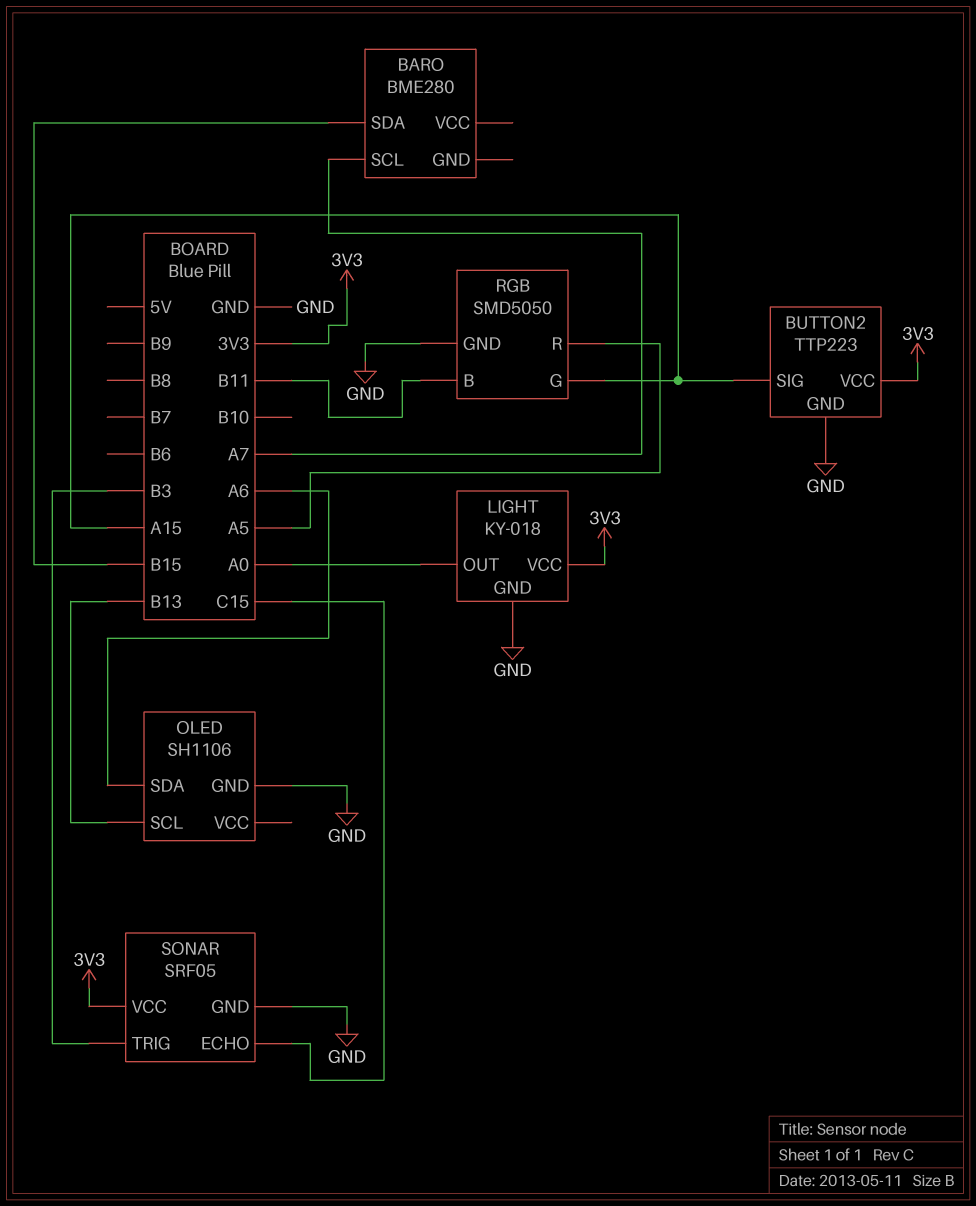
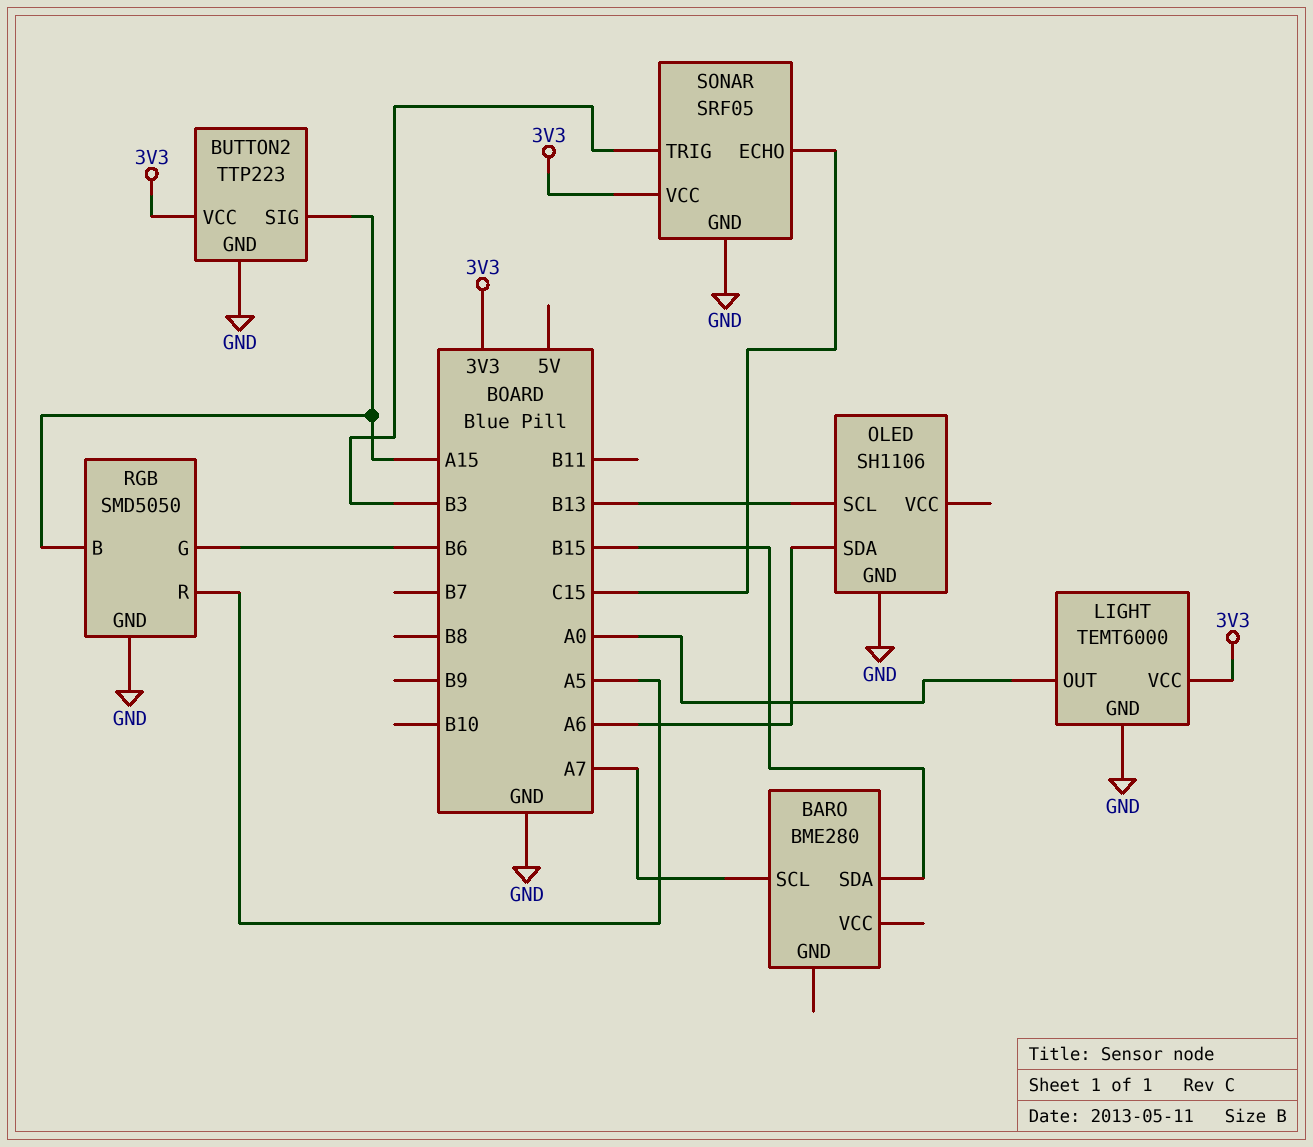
LIGHT: KY-018 -> TEMT6000
RGB pin B: B11 -> A15
RGB pin G: A15 -> B6

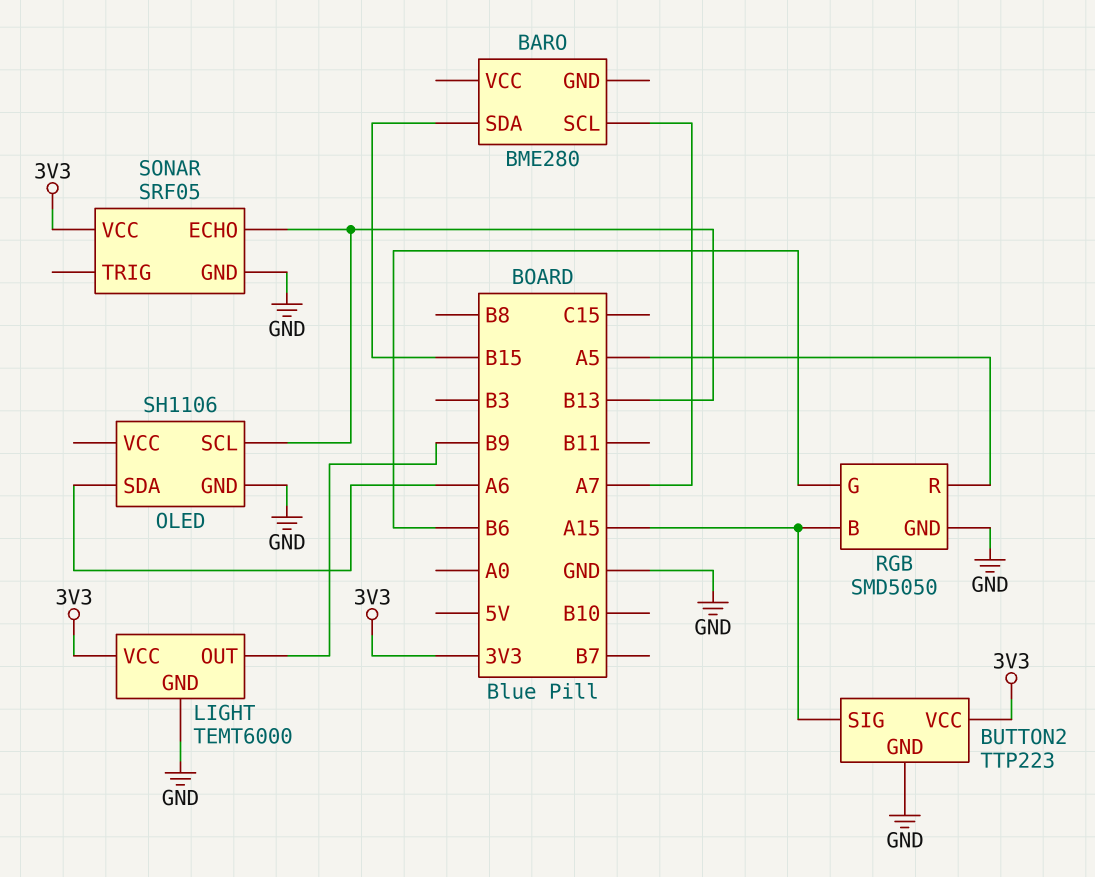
LIGHT pin OUT: A0 -> B9
SONAR pin ECHO: C15 -> B13
SONAR pin TRIG: B3 -> none

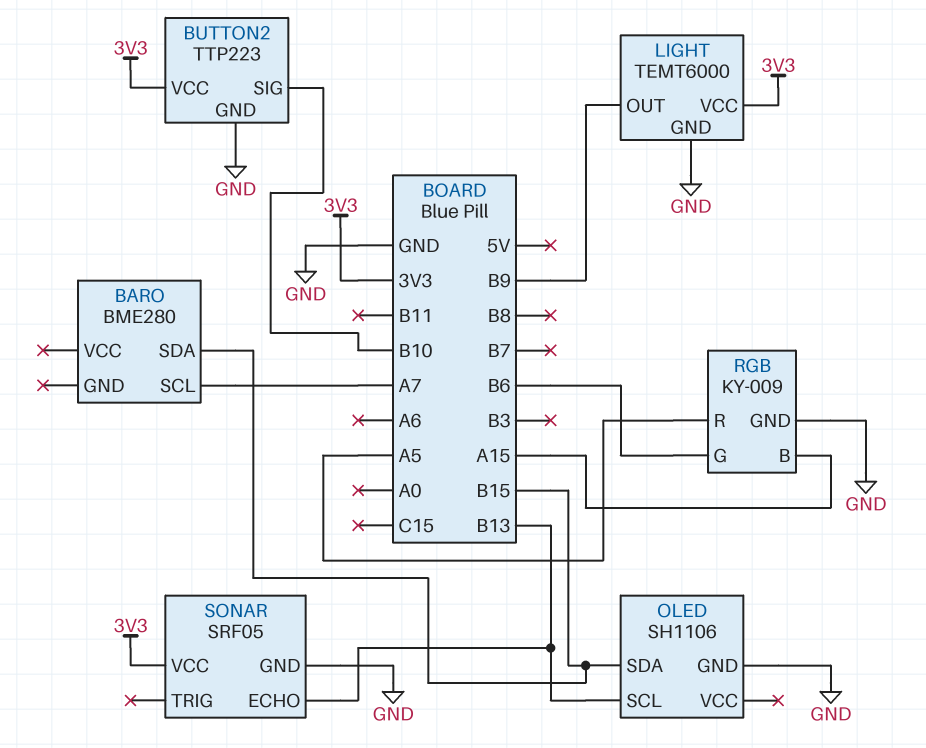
BUTTON2 pin SIG: A15 -> B10
OLED pin SDA: A6 -> B15
RGB: SMD5050 -> KY-009

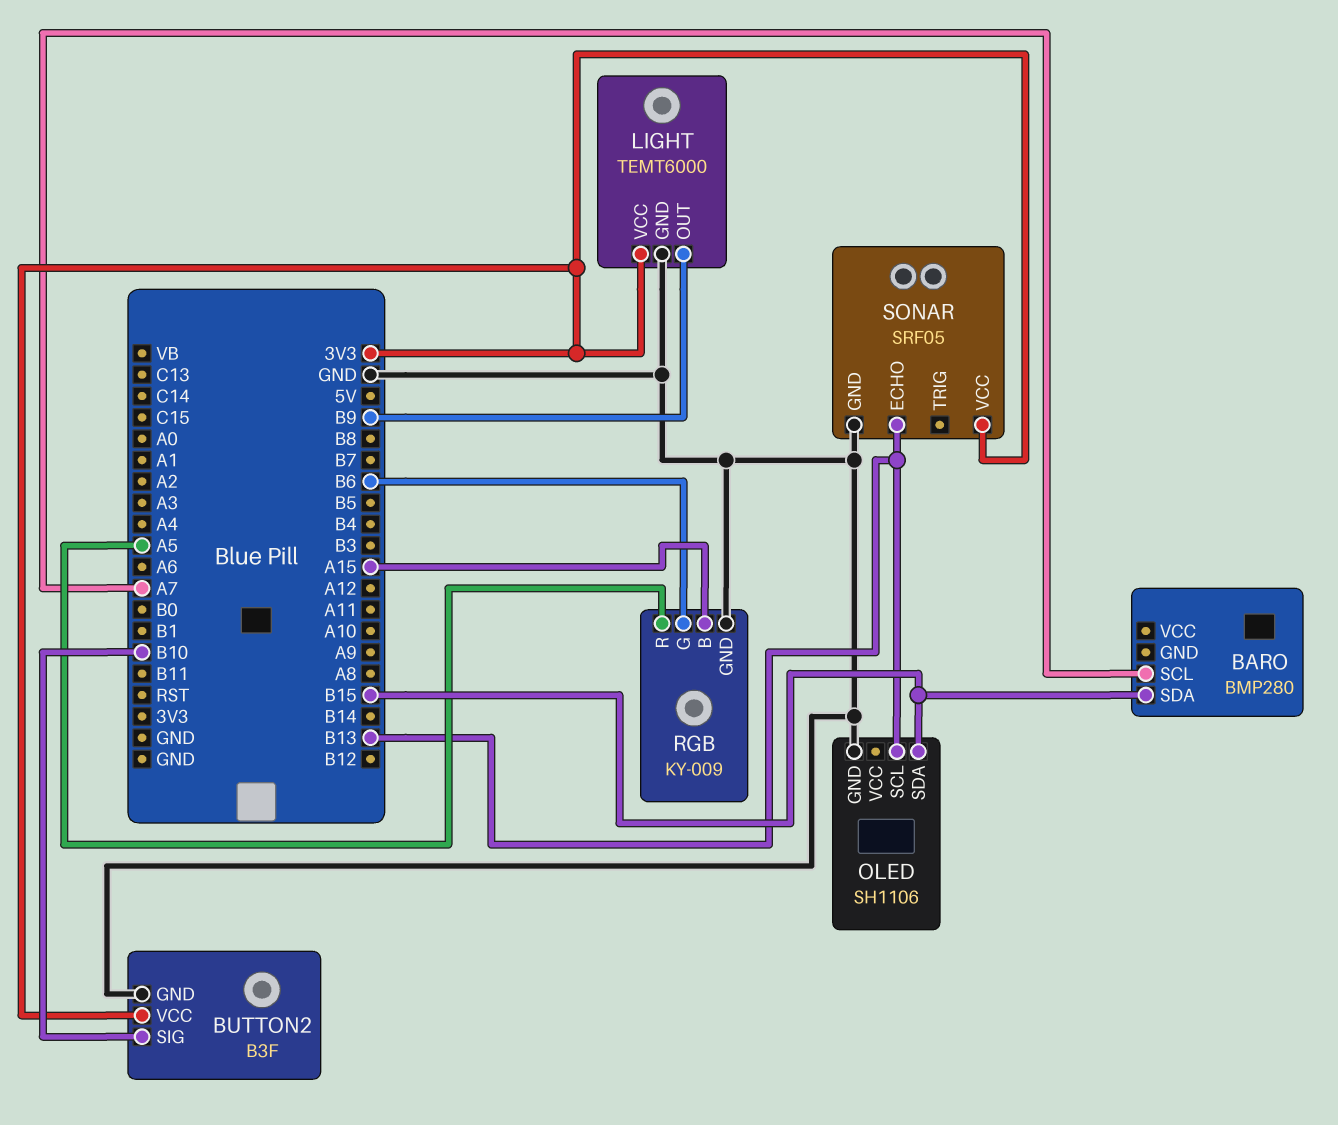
BARO: BME280 -> BMP280
BUTTON2: TTP223 -> B3F

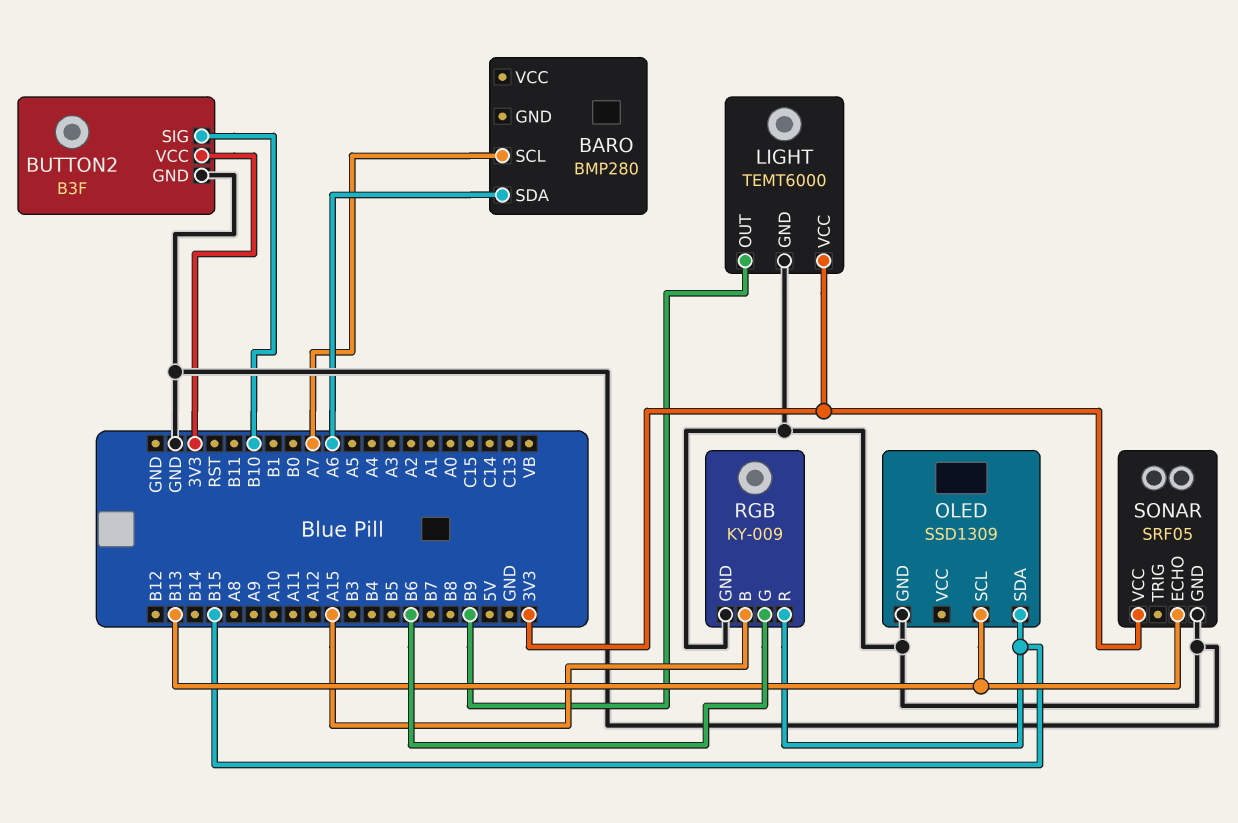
BARO pin SDA: B15 -> A6
OLED: SH1106 -> SSD1309
RGB pin R: A5 -> B15

